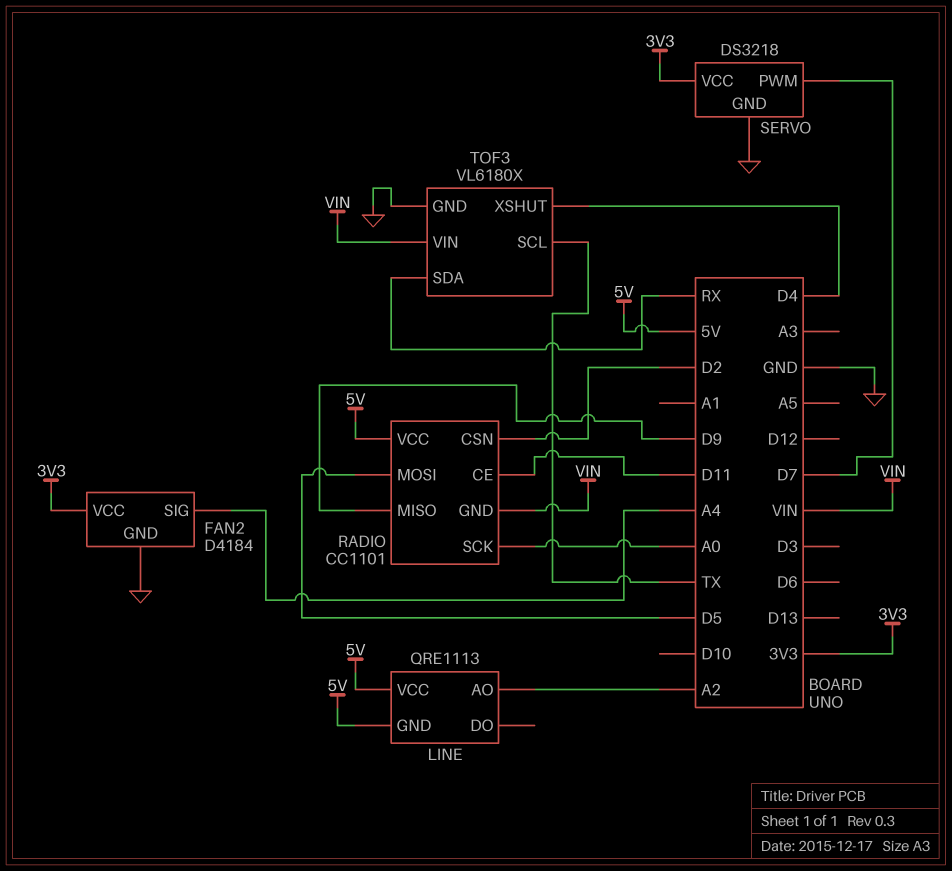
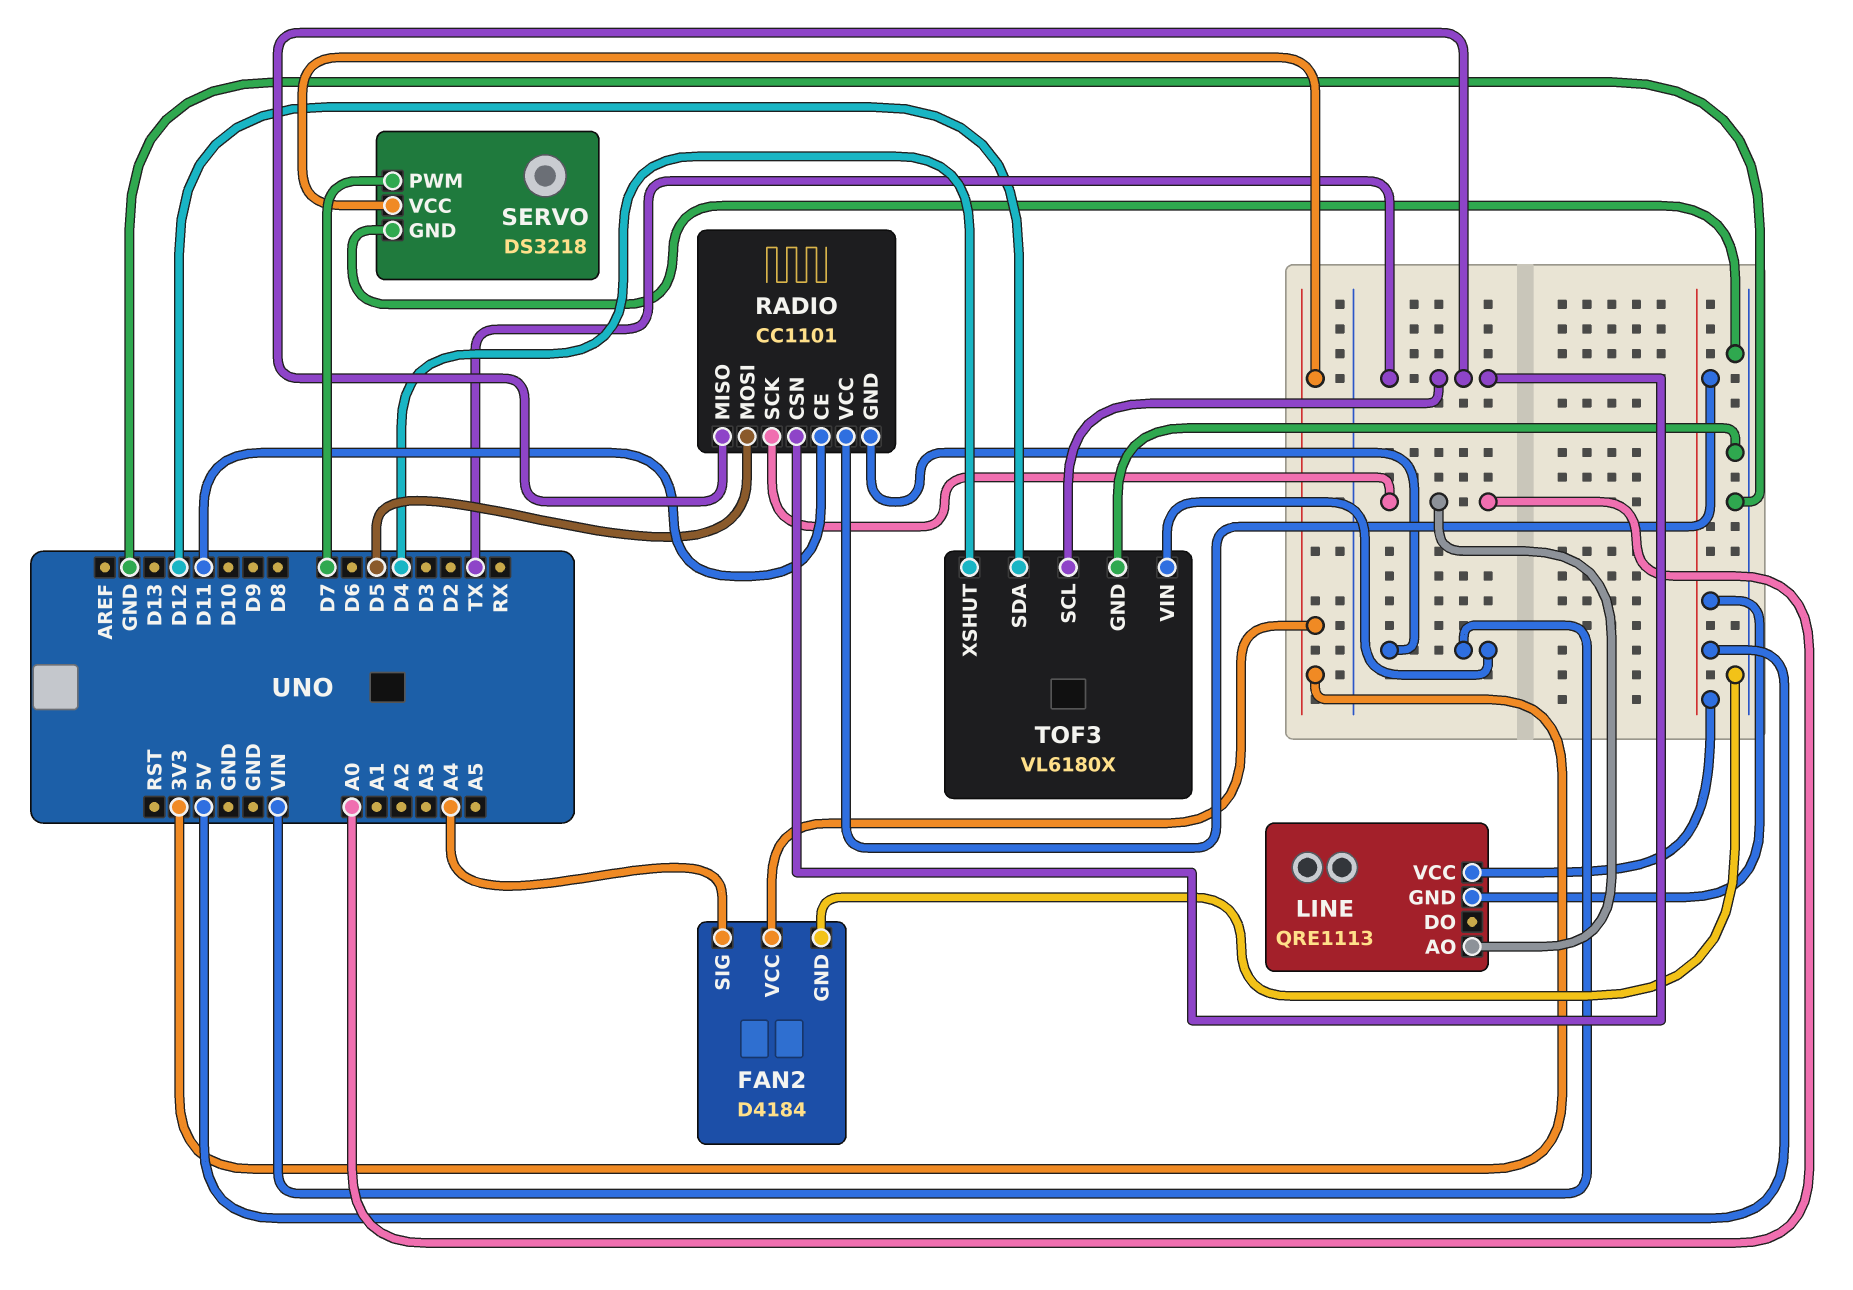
LINE pin AO: A2 -> A0
RADIO pin CSN: D2 -> TX
RADIO pin MISO: D9 -> TX
TOF3 pin SDA: RX -> D12

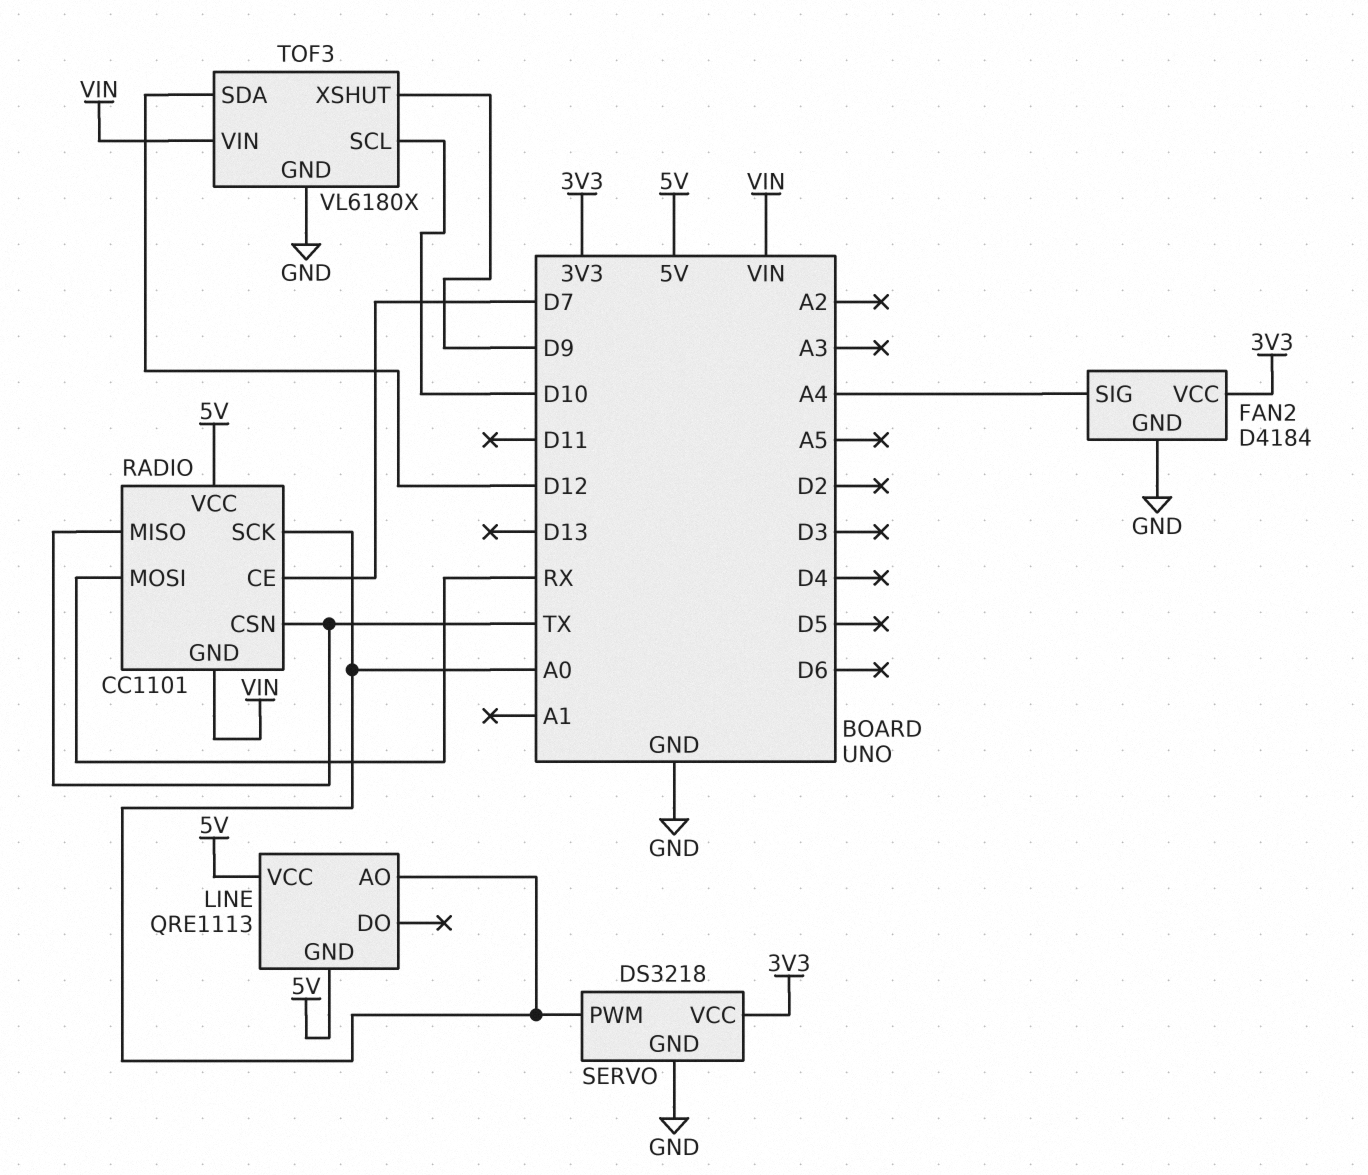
RADIO pin CE: D11 -> D7
RADIO pin MOSI: D5 -> RX
SERVO pin PWM: D7 -> A0
TOF3 pin SCL: TX -> D10
TOF3 pin XSHUT: D4 -> D9

